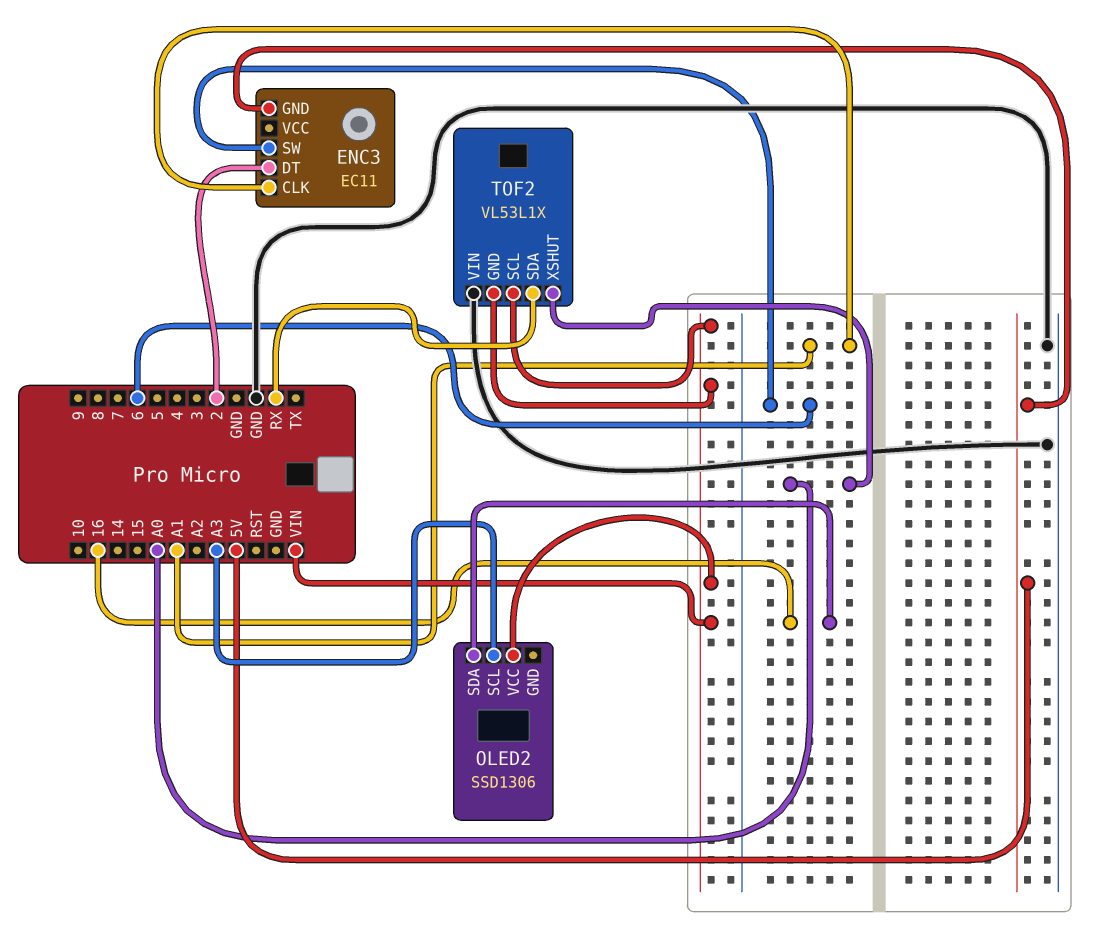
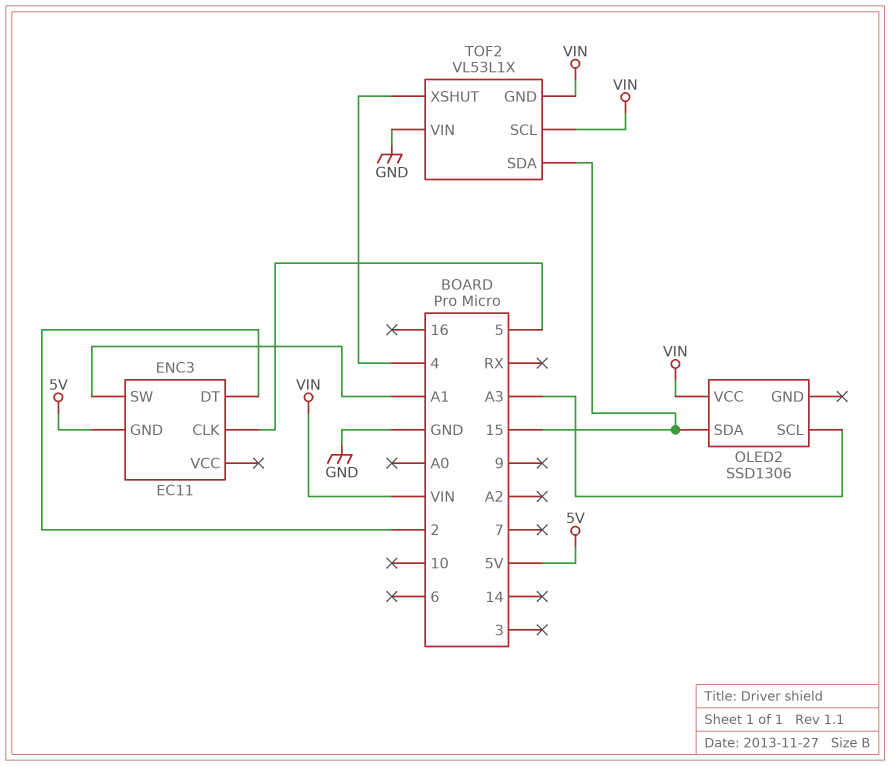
ENC3 pin CLK: A1 -> 5
ENC3 pin SW: 6 -> A1
OLED2 pin SDA: 16 -> 15
TOF2 pin SDA: RX -> 15
TOF2 pin XSHUT: A0 -> 4

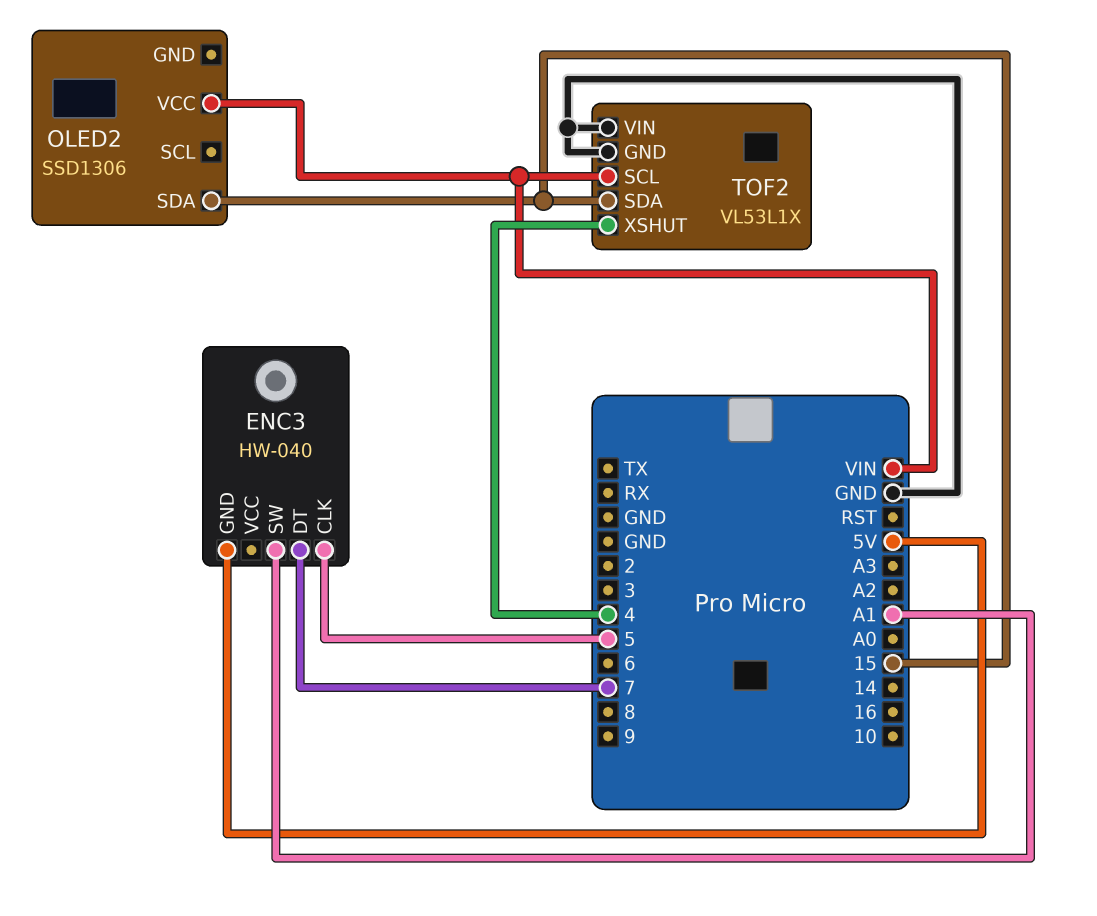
ENC3: EC11 -> HW-040
ENC3 pin DT: 2 -> 7
OLED2 pin SCL: A3 -> none
TOF2 pin GND: VIN -> GND

